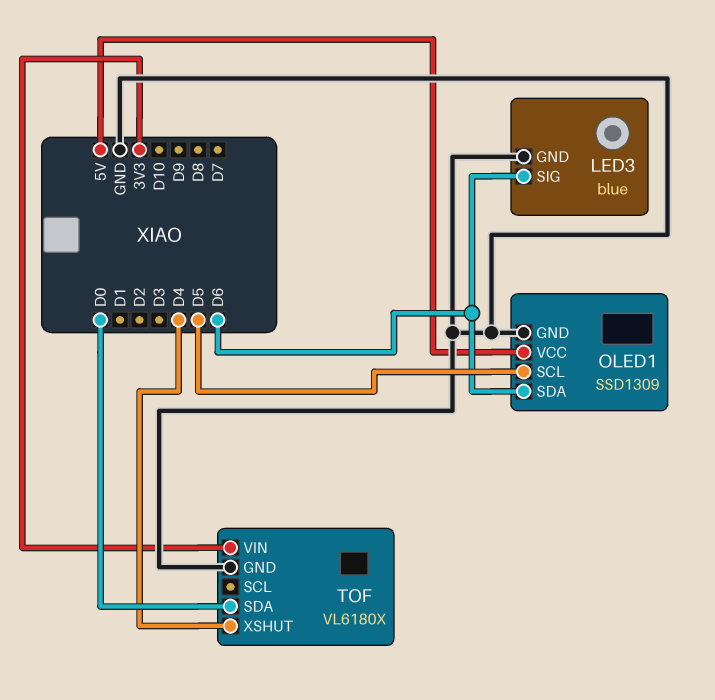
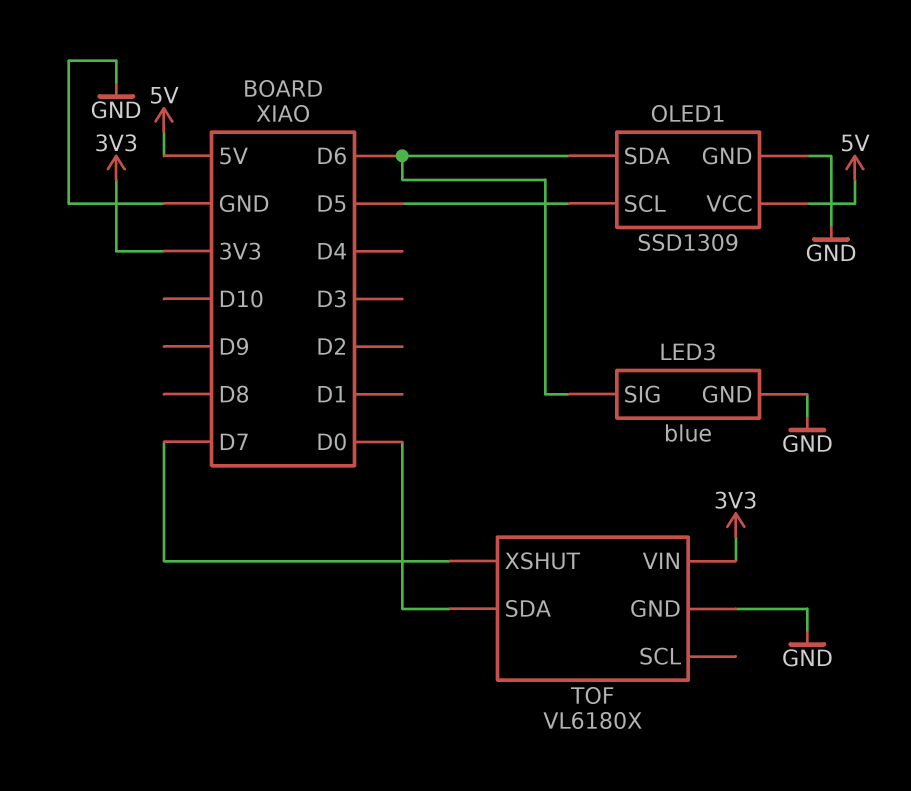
TOF pin XSHUT: D4 -> D7

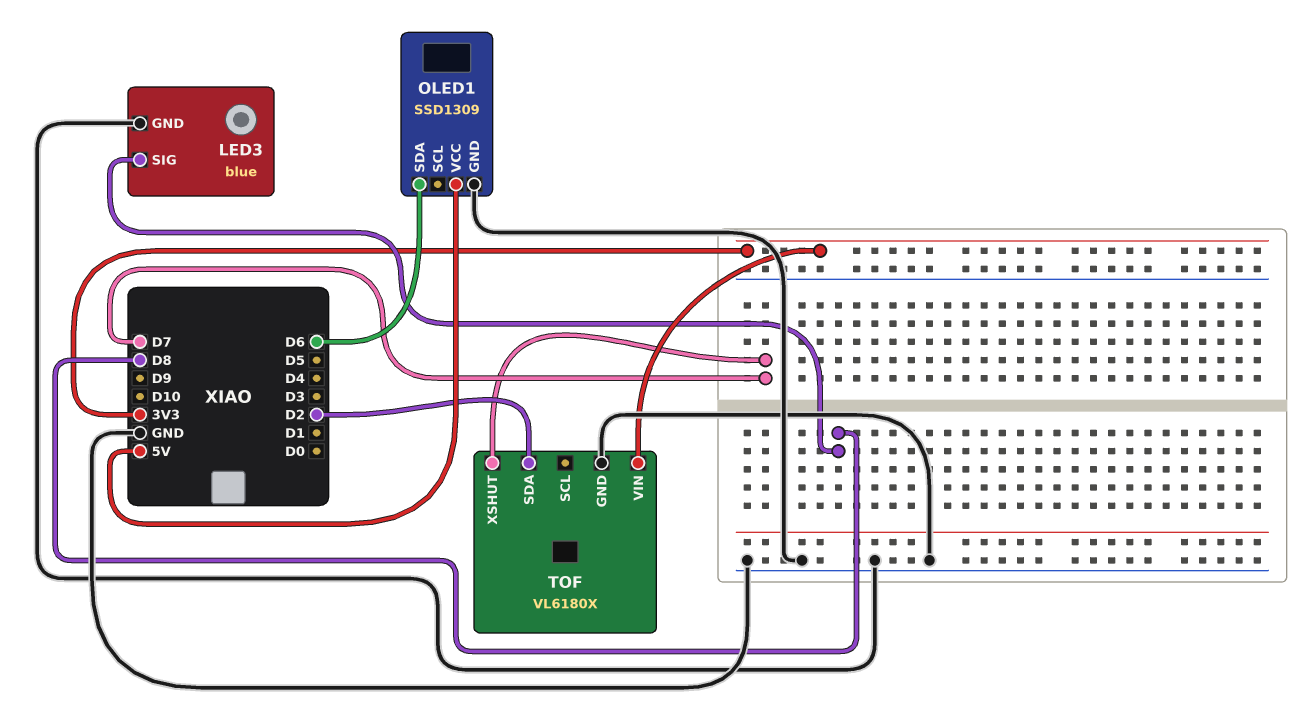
LED3 pin SIG: D6 -> D8
OLED1 pin SCL: D5 -> none
TOF pin SDA: D0 -> D2

